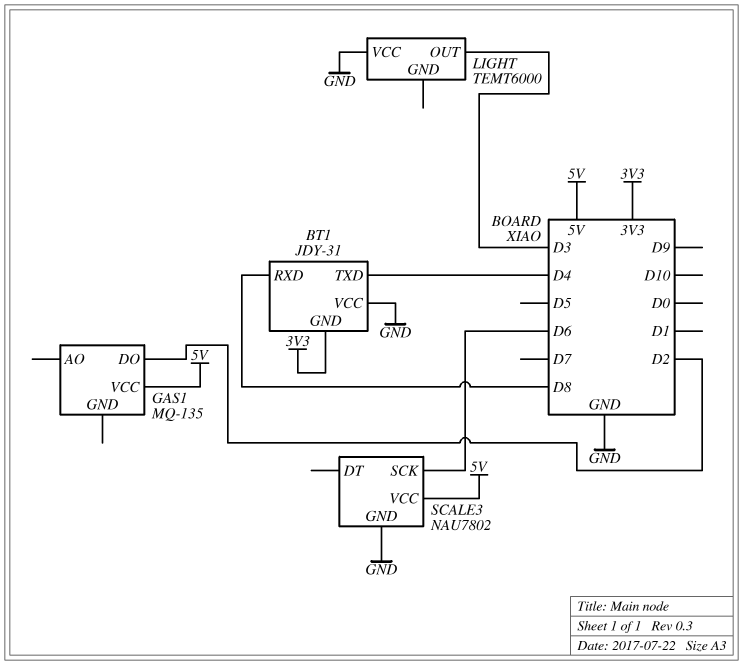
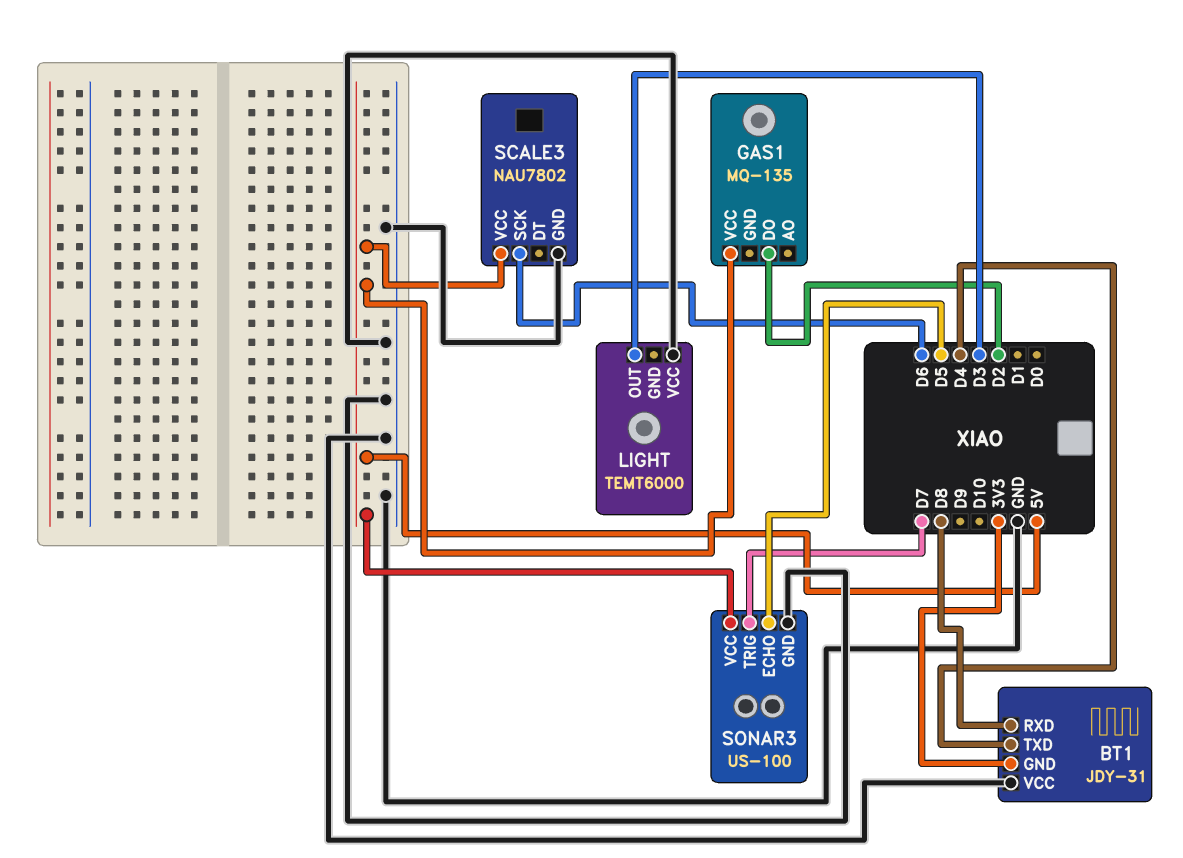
SONAR3: none -> US-100
SONAR3 pin ECHO: none -> D5
SONAR3 pin GND: none -> GND
SONAR3 pin TRIG: none -> D7
SONAR3 pin VCC: none -> 5V

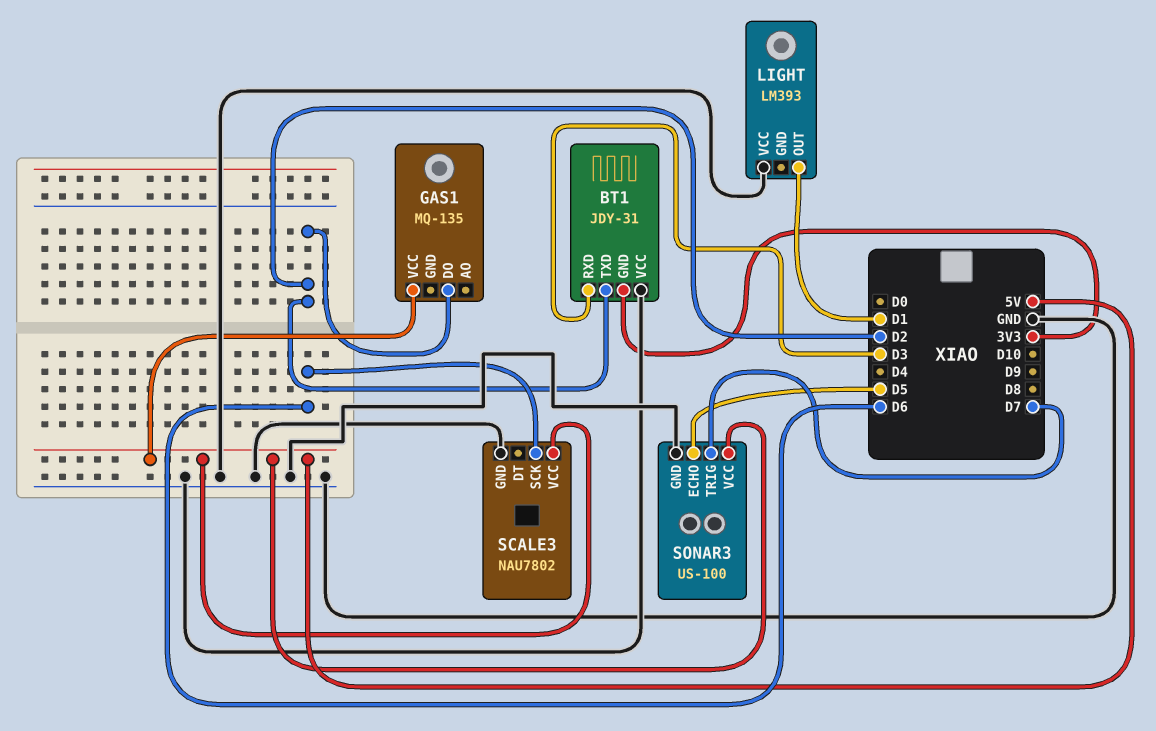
BT1 pin RXD: D8 -> D3
BT1 pin TXD: D4 -> D2
LIGHT: TEMT6000 -> LM393
LIGHT pin OUT: D3 -> D1

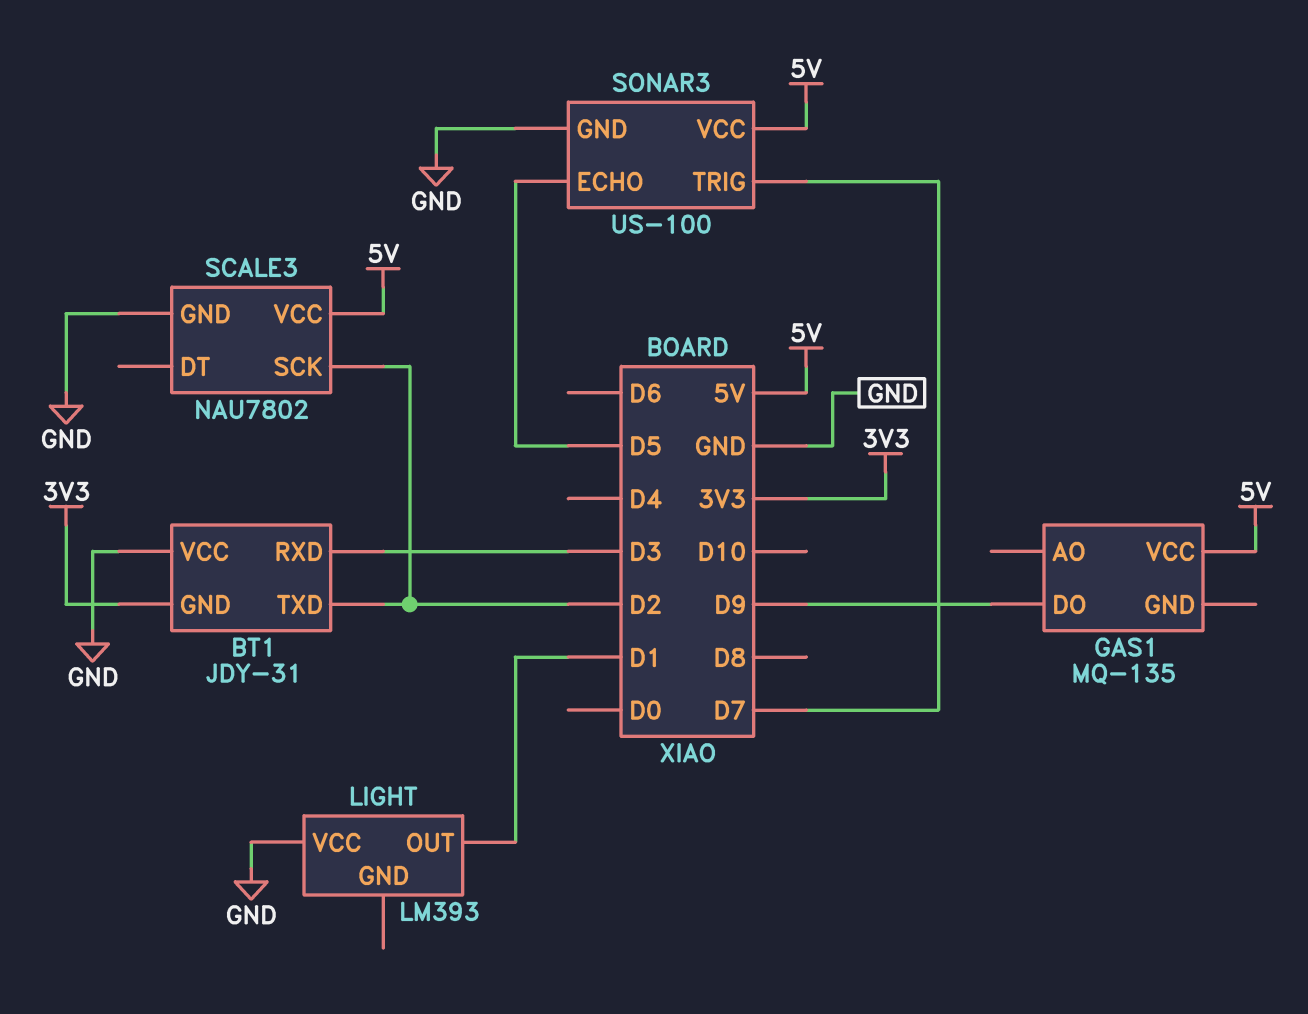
GAS1 pin DO: D2 -> D9
SCALE3 pin SCK: D6 -> D2

